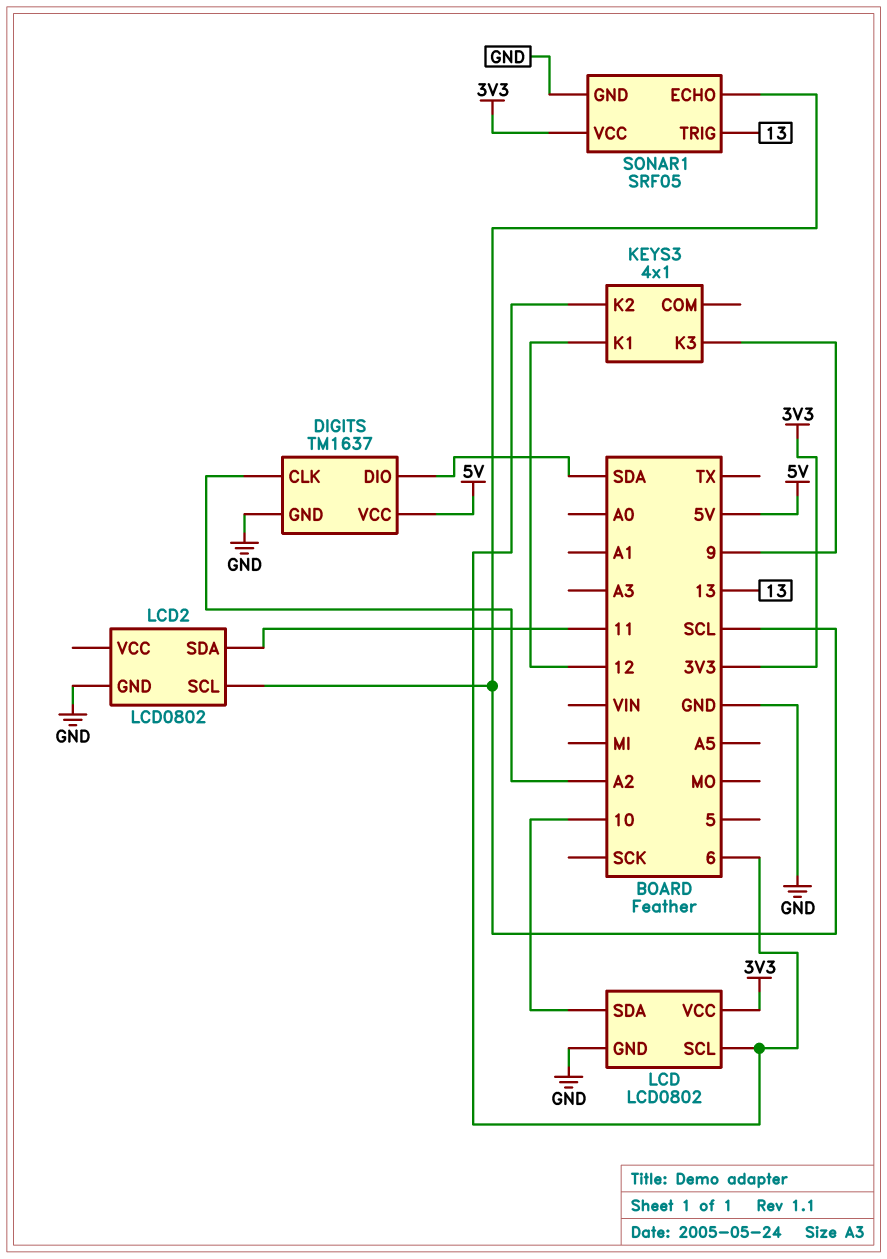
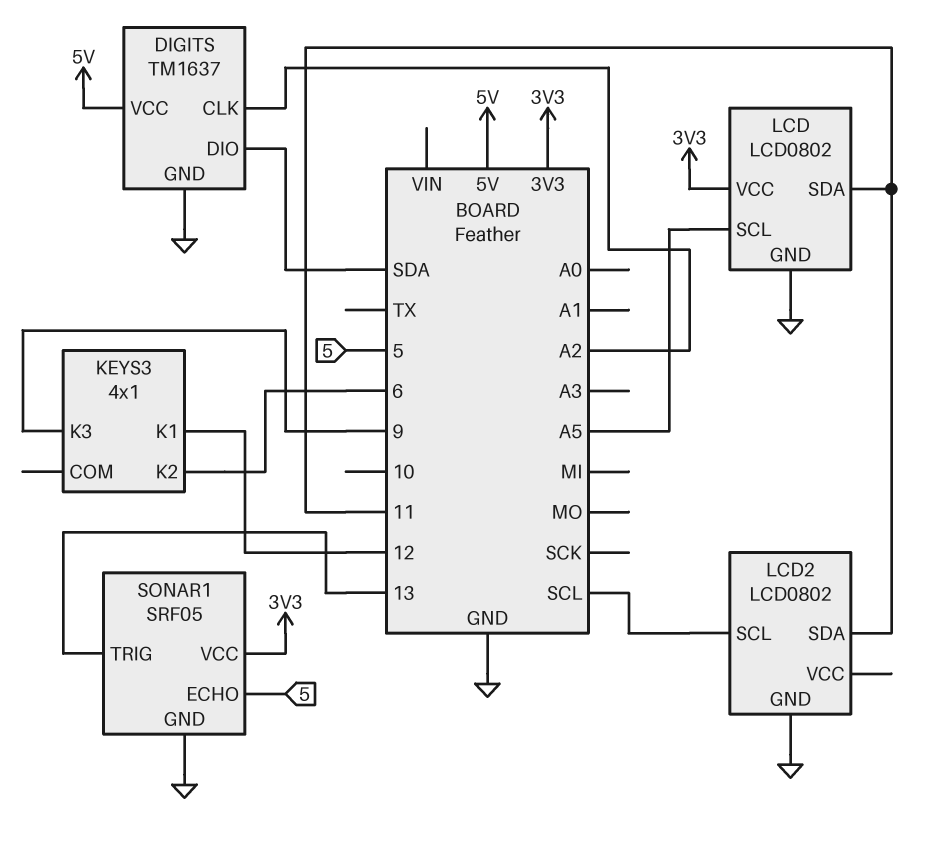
LCD pin SCL: 6 -> A5
LCD pin SDA: 10 -> 11
SONAR1 pin ECHO: SCL -> 5

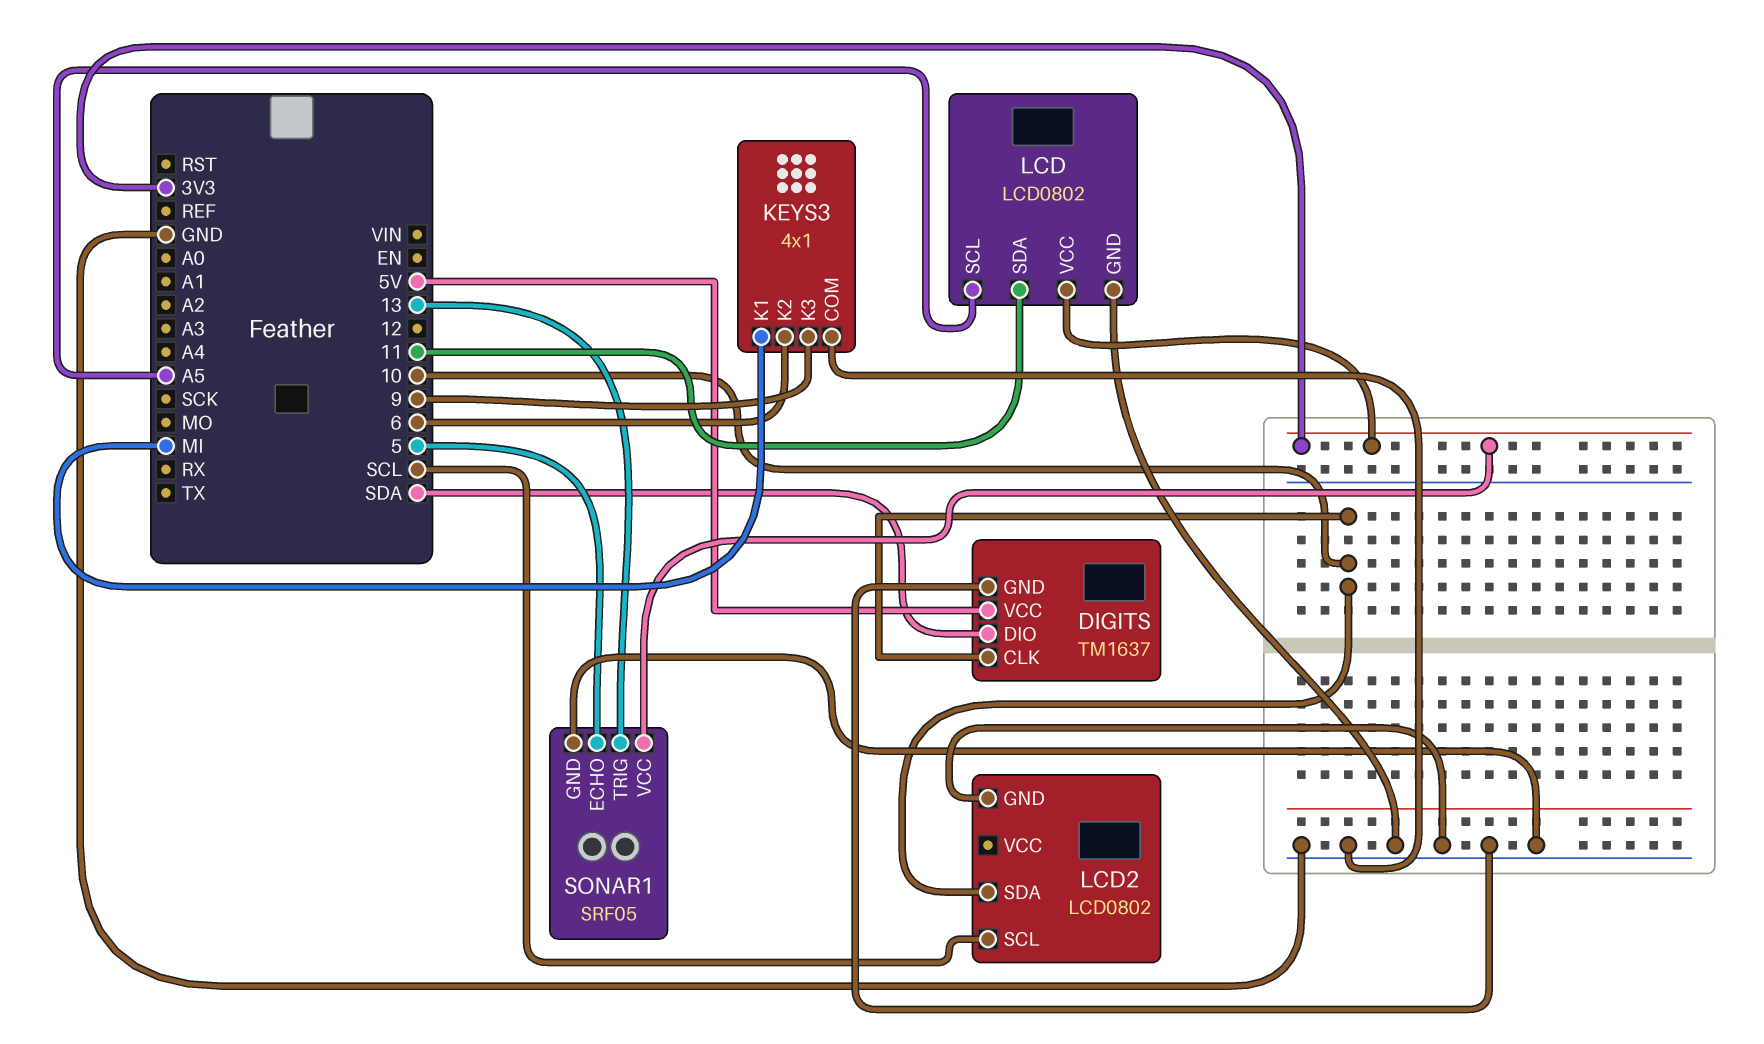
DIGITS pin CLK: A2 -> 10
KEYS3 pin COM: none -> GND
KEYS3 pin K1: 12 -> MI
LCD2 pin SDA: 11 -> 10

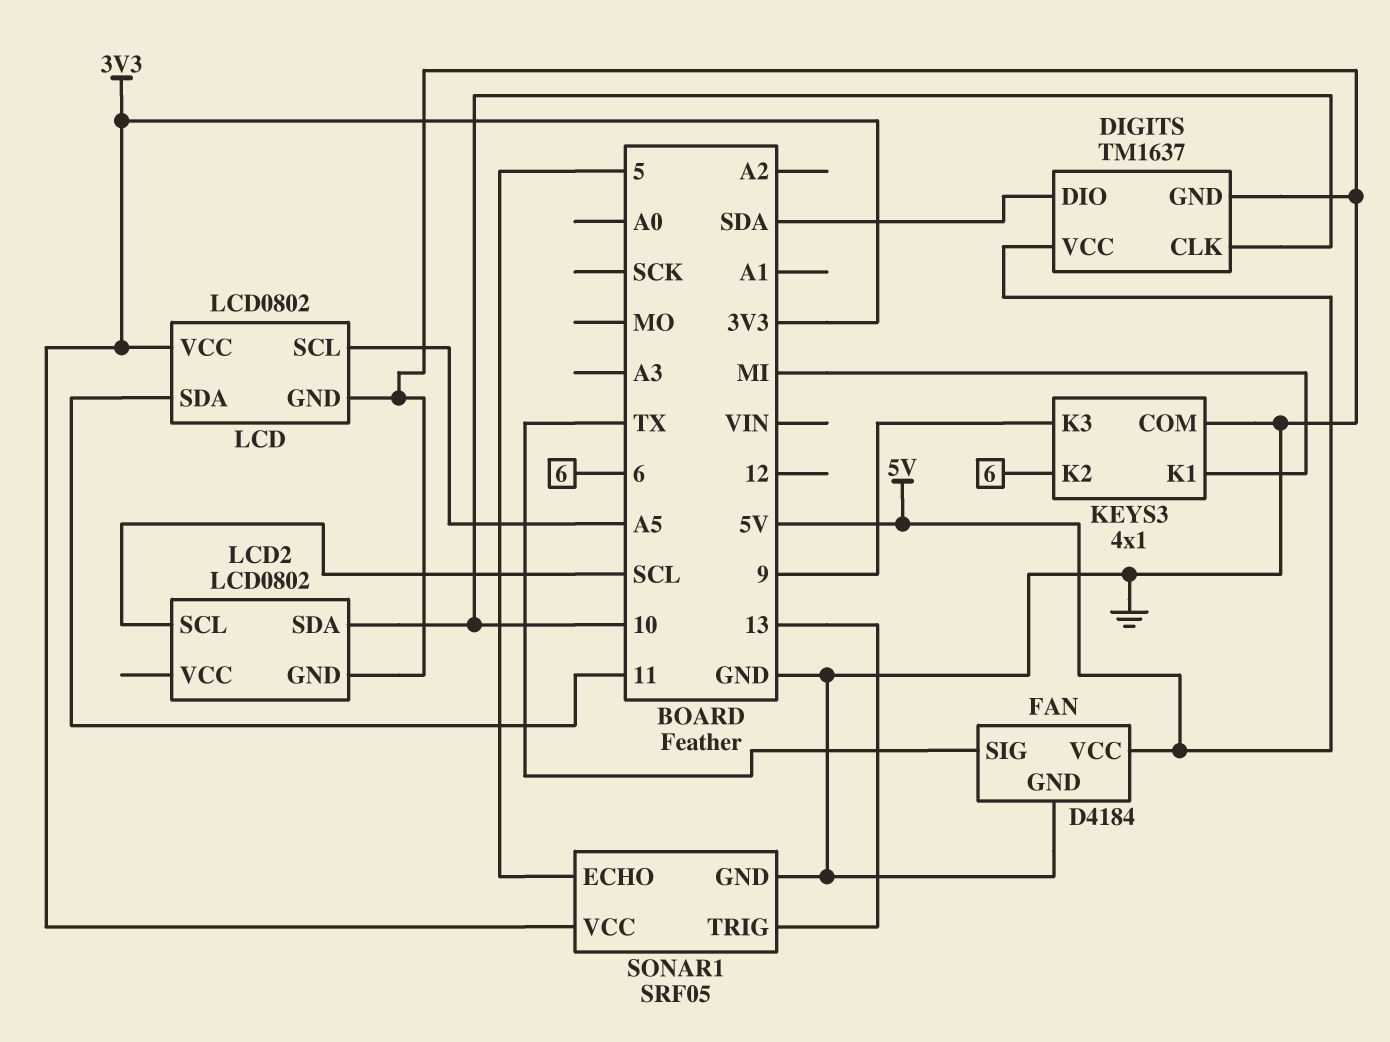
FAN: none -> D4184
FAN pin GND: none -> GND
FAN pin SIG: none -> TX
FAN pin VCC: none -> 5V

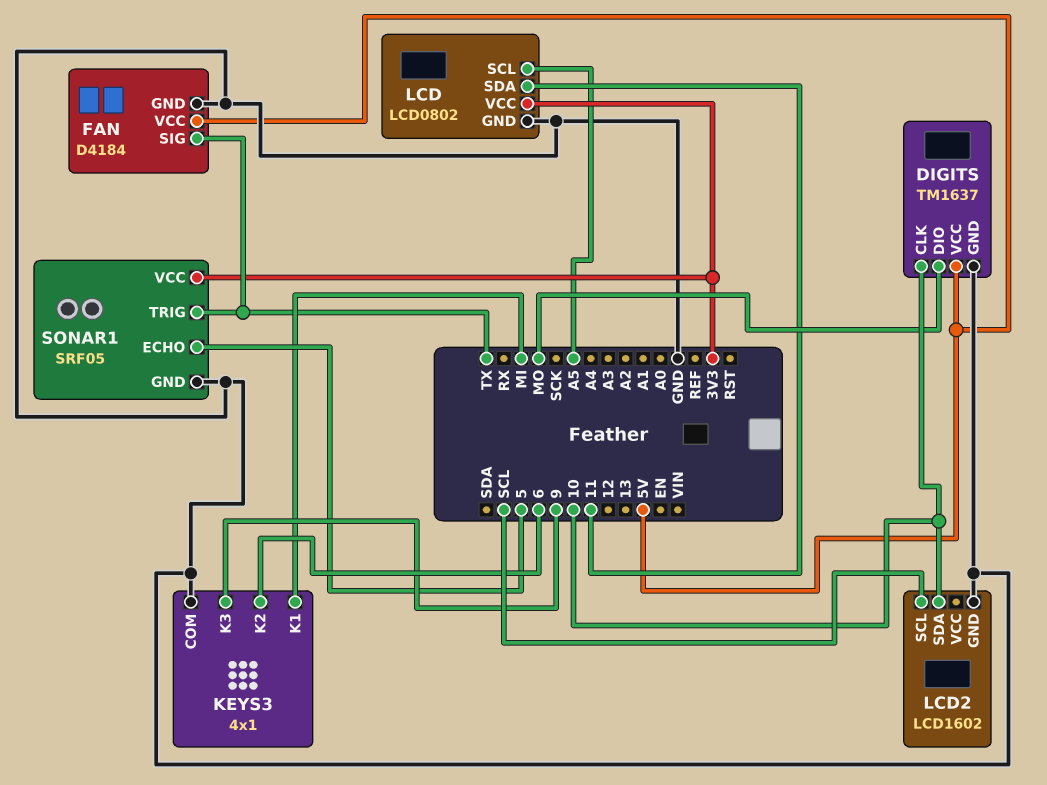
DIGITS pin DIO: SDA -> MO
LCD2: LCD0802 -> LCD1602
SONAR1 pin TRIG: 13 -> TX

